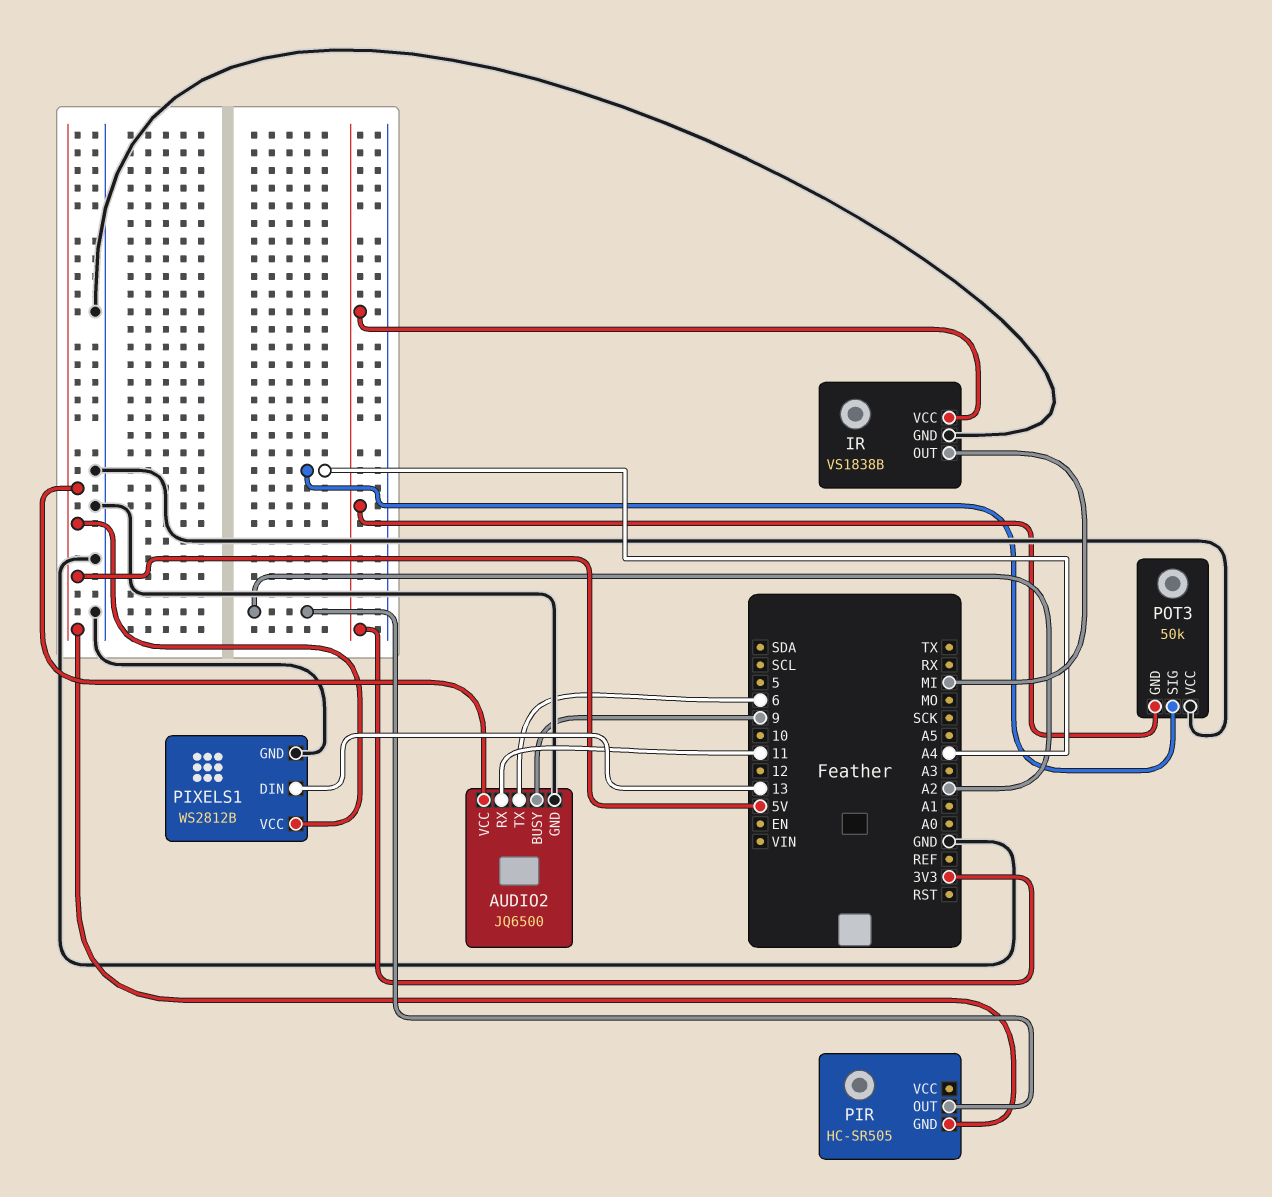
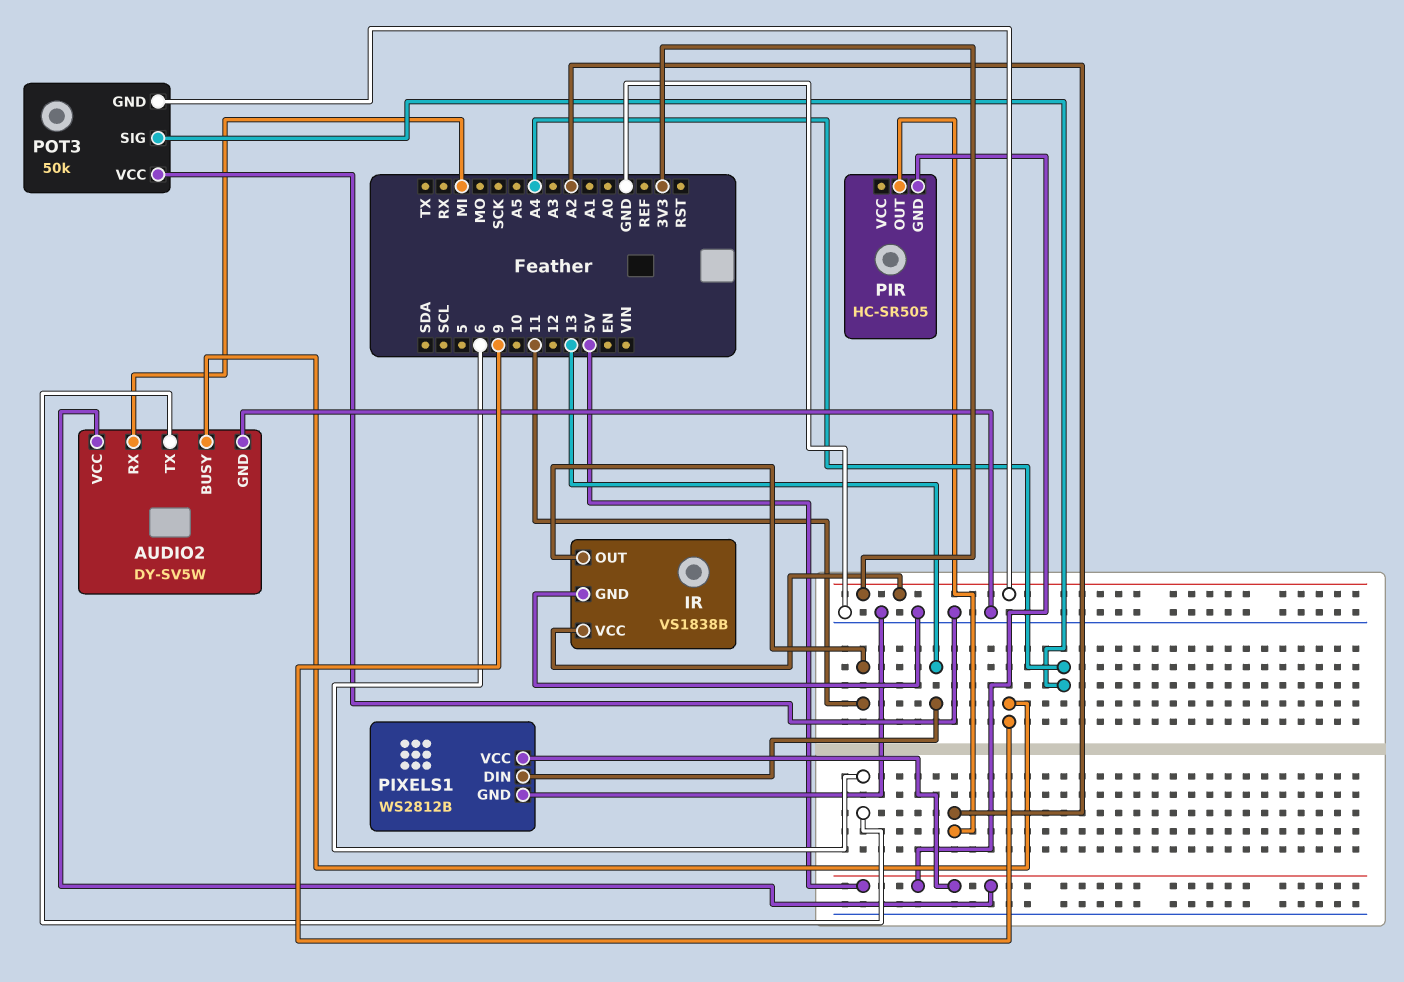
AUDIO2: JQ6500 -> DY-SV5W
AUDIO2 pin RX: 11 -> MI
IR pin OUT: MI -> 11

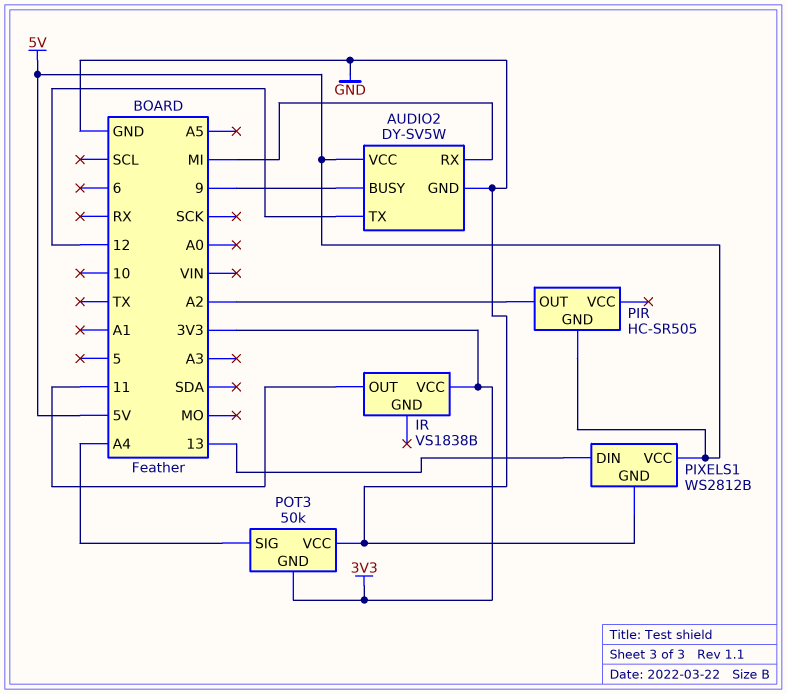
AUDIO2 pin TX: 6 -> 12
IR pin GND: GND -> none

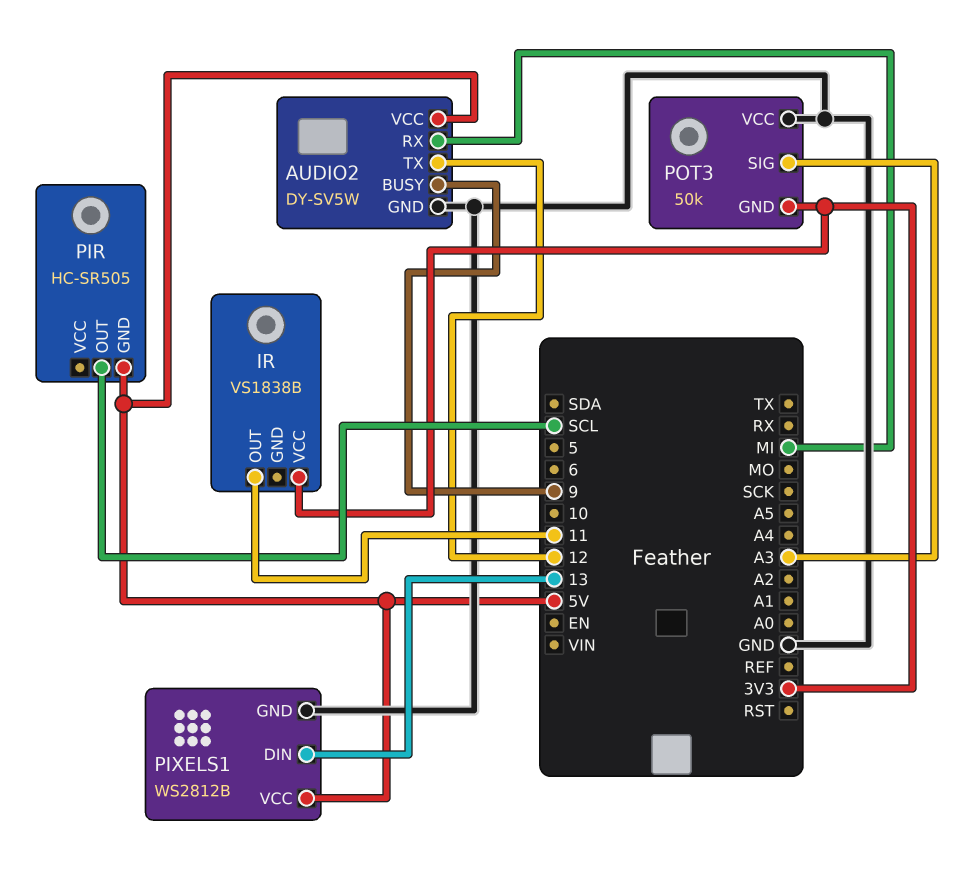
PIR pin OUT: A2 -> SCL
POT3 pin SIG: A4 -> A3

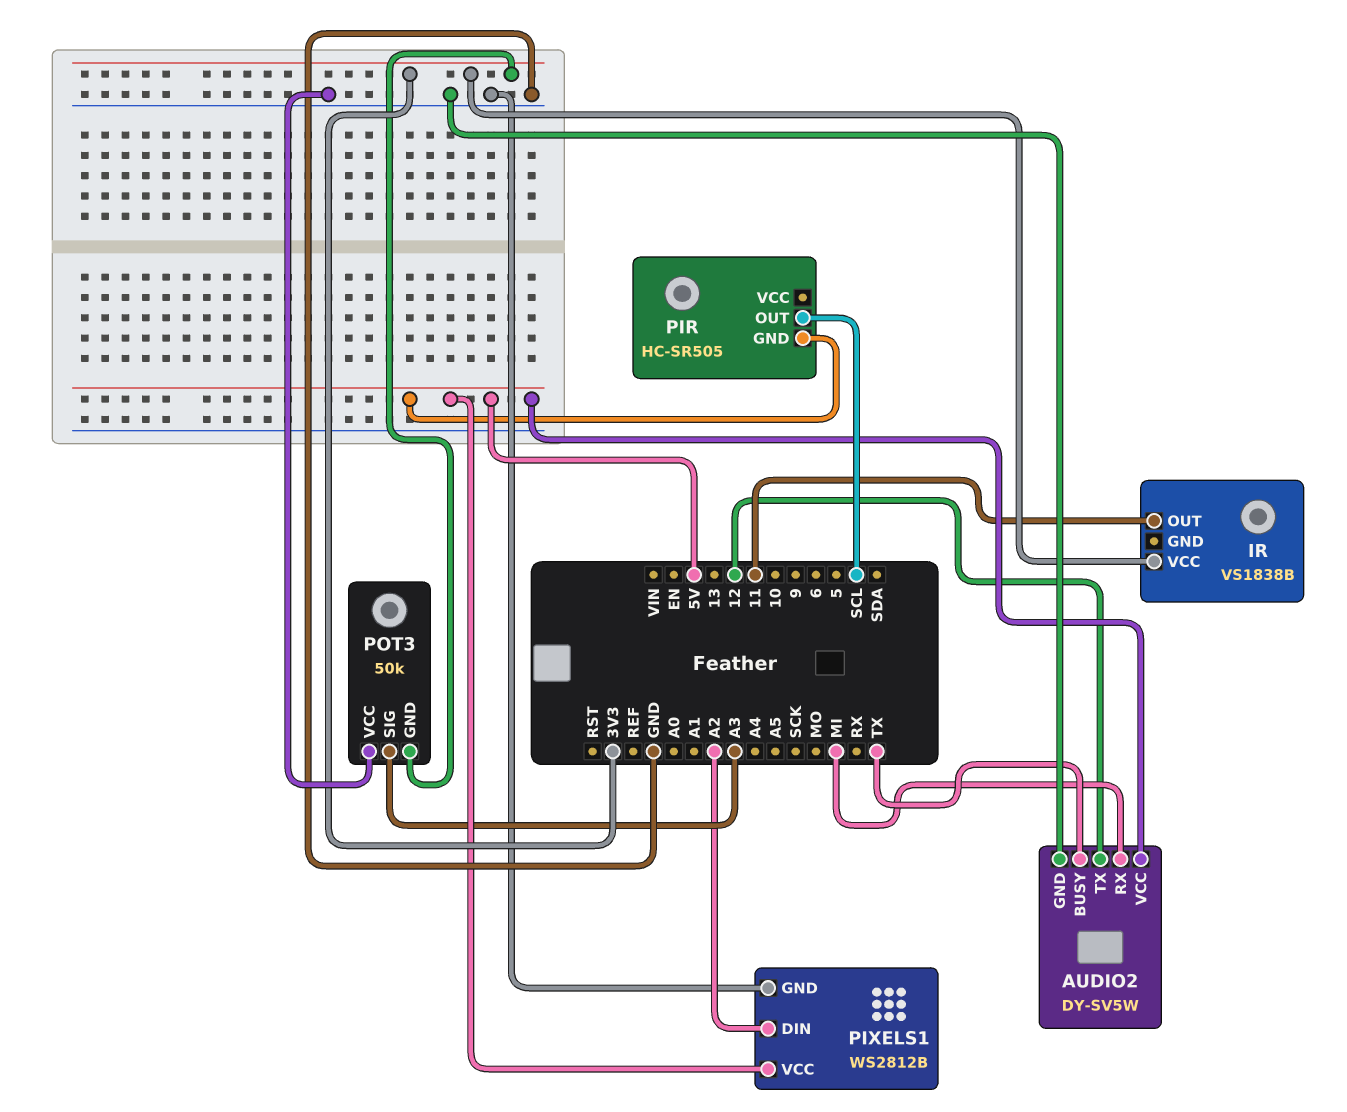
AUDIO2 pin BUSY: 9 -> TX
PIXELS1 pin DIN: 13 -> A2

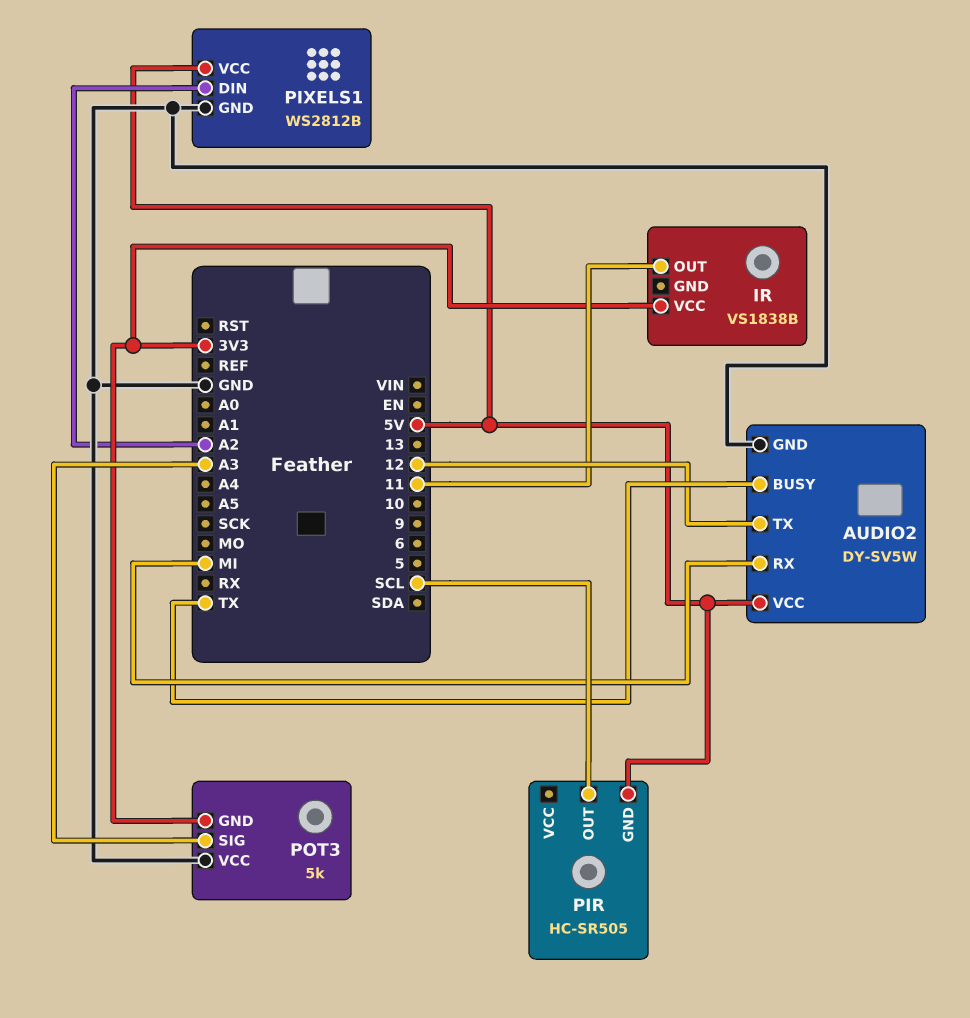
POT3: 50k -> 5k

